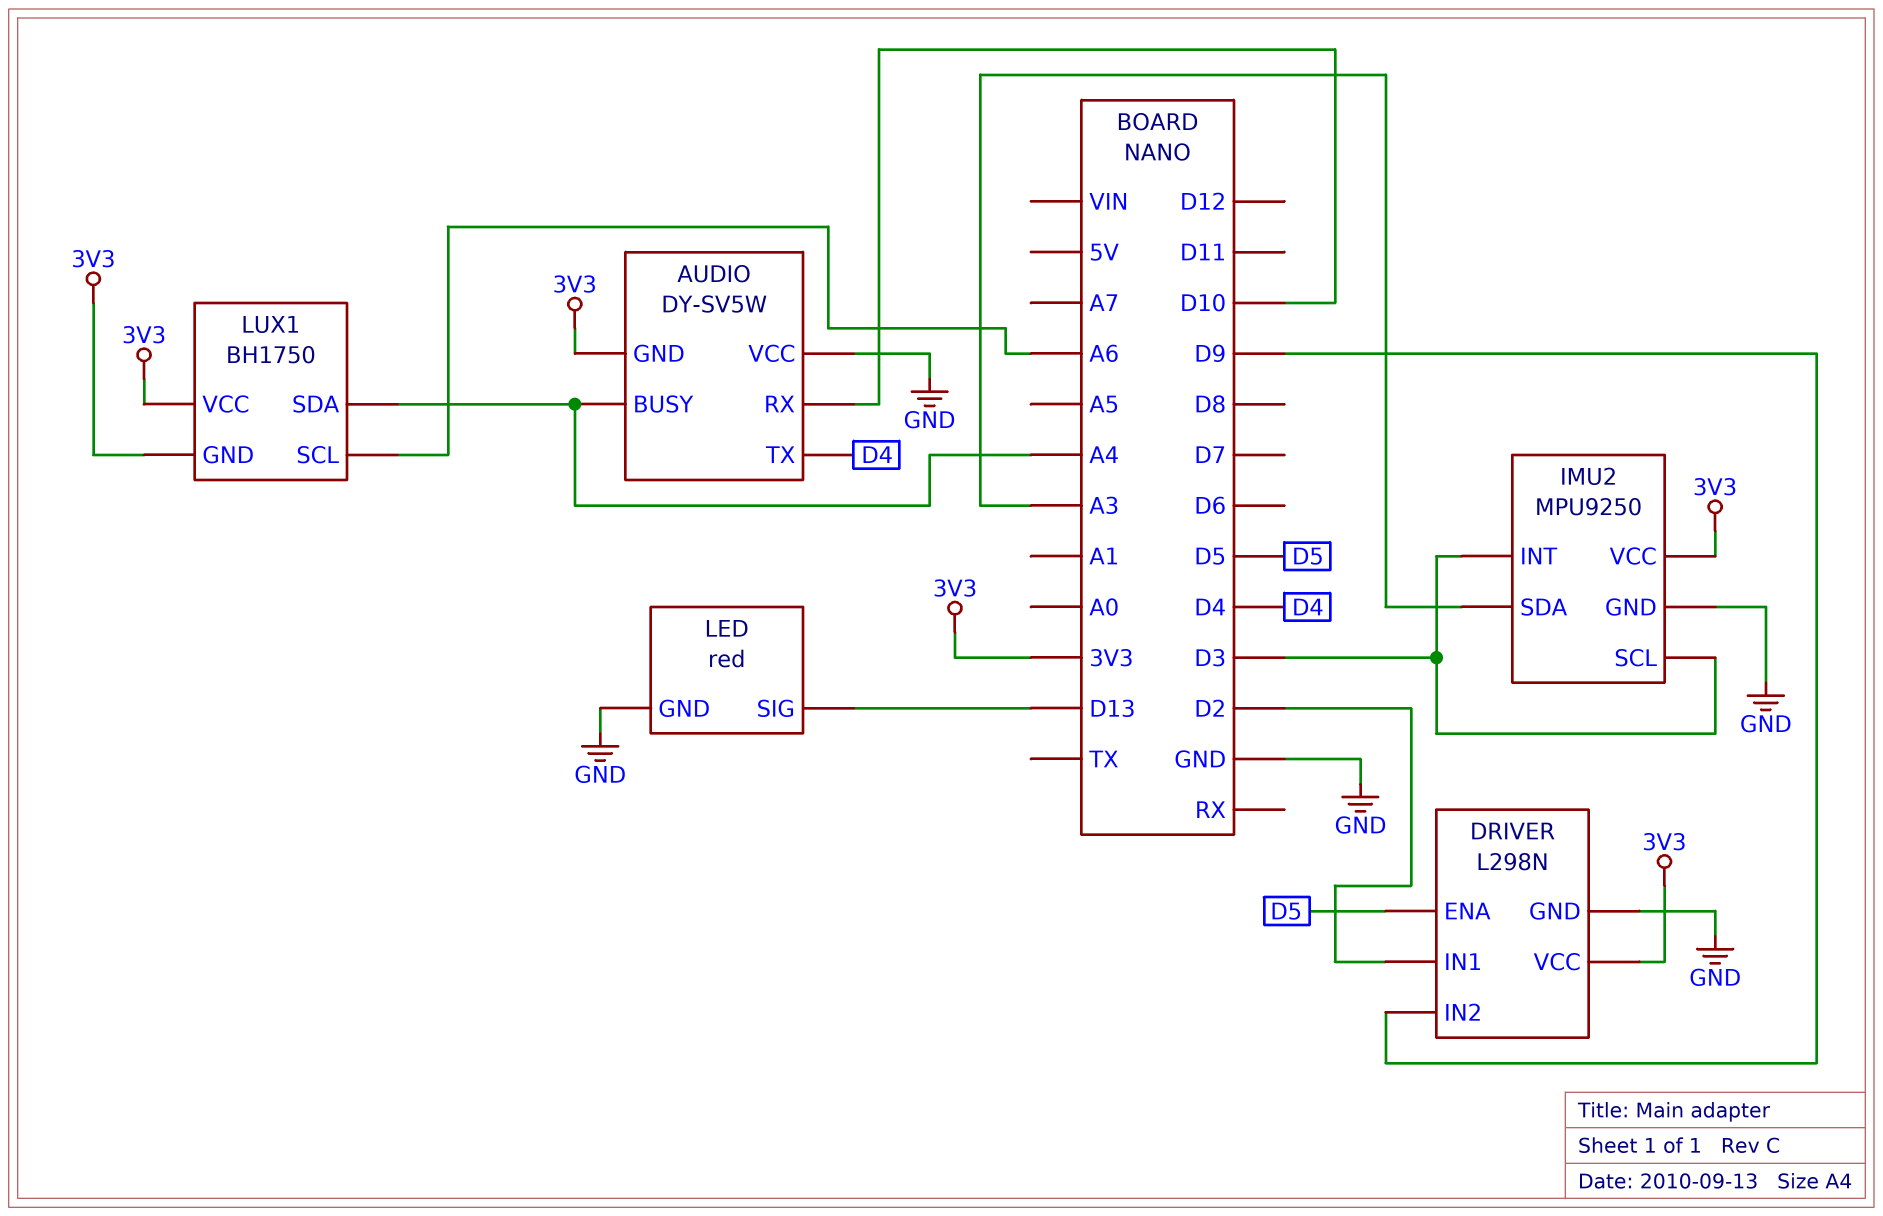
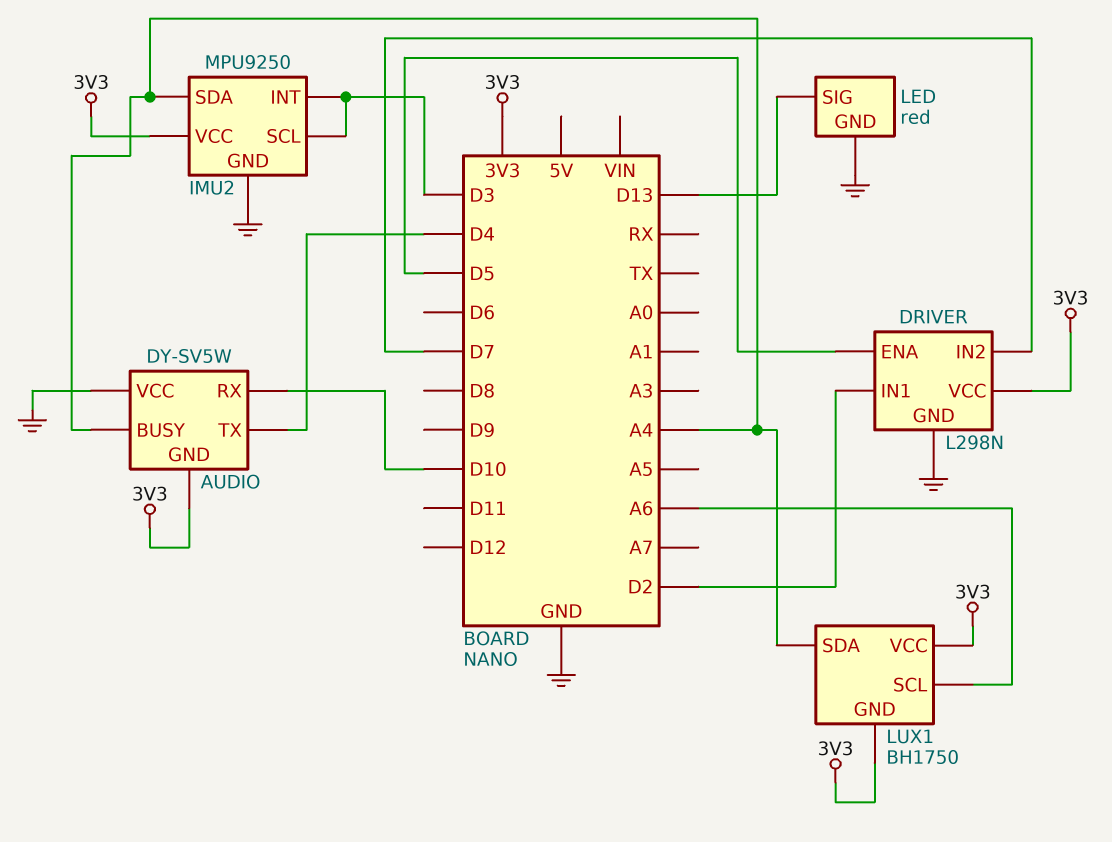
DRIVER pin IN2: D9 -> D7
IMU2 pin SDA: A3 -> A4

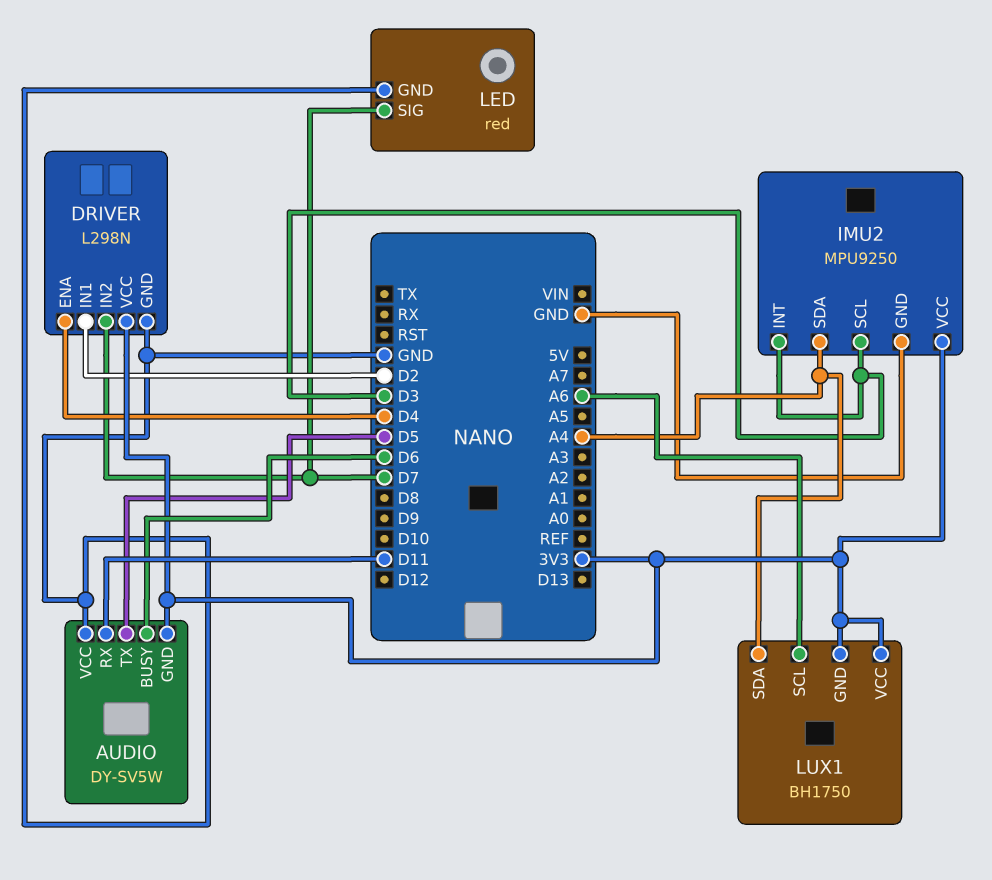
AUDIO pin BUSY: A4 -> D6
AUDIO pin RX: D10 -> D11
AUDIO pin TX: D4 -> D5
DRIVER pin ENA: D5 -> D4
LED pin SIG: D13 -> D7

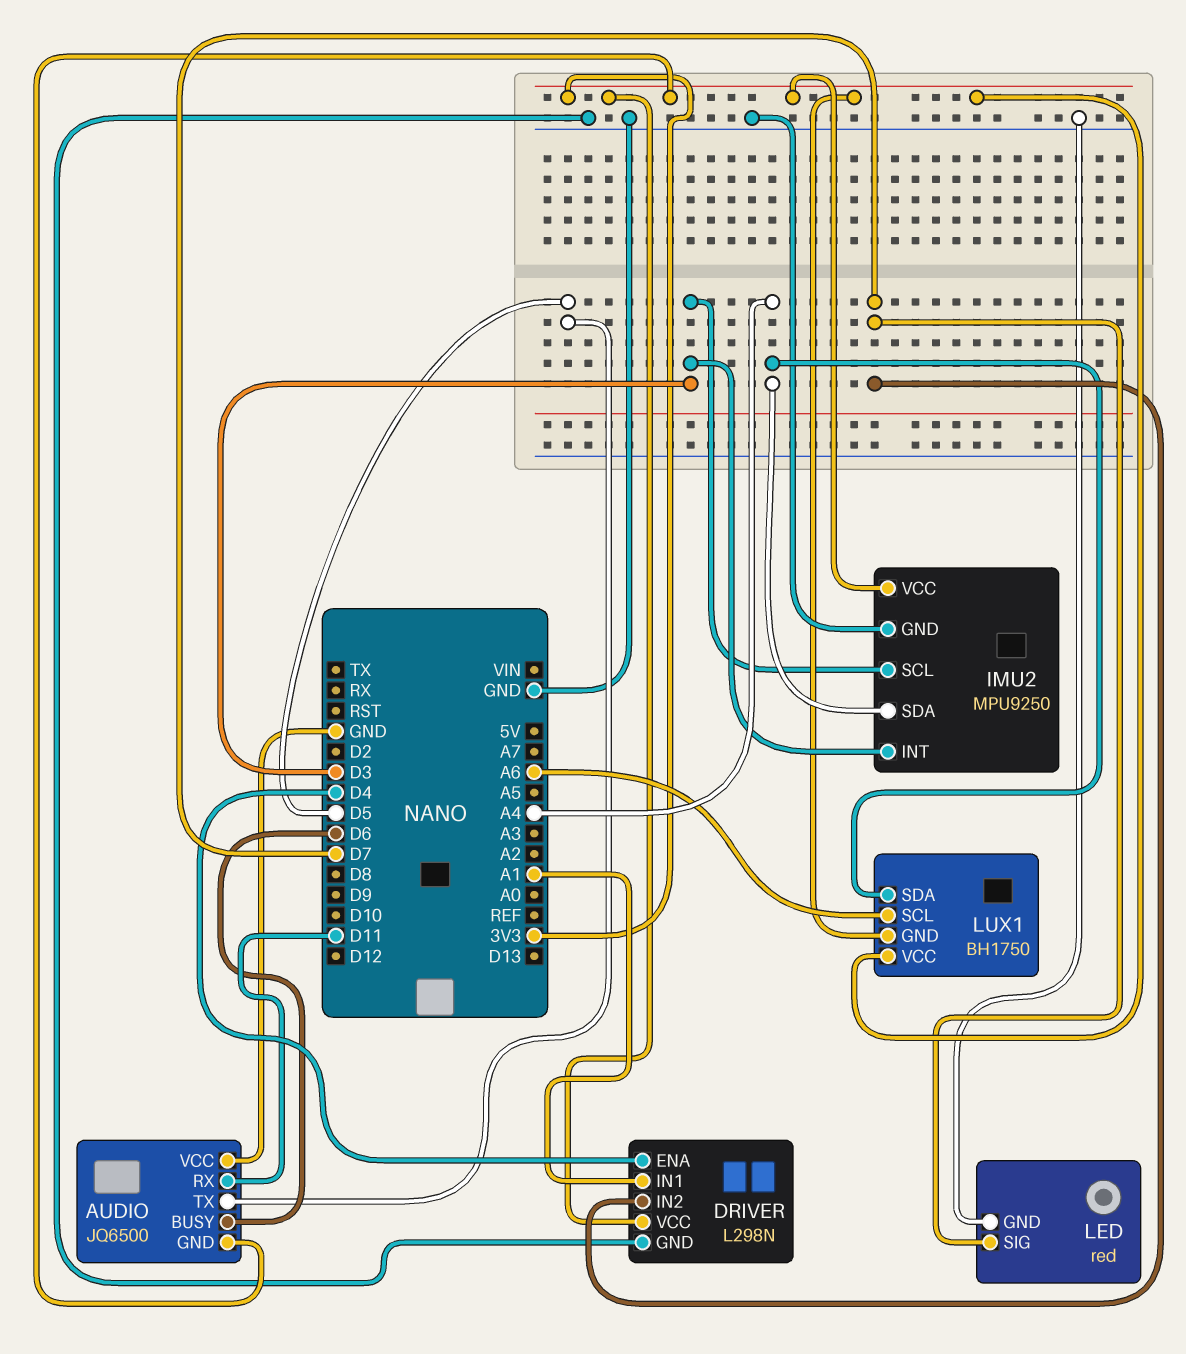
AUDIO: DY-SV5W -> JQ6500
DRIVER pin IN1: D2 -> A1

